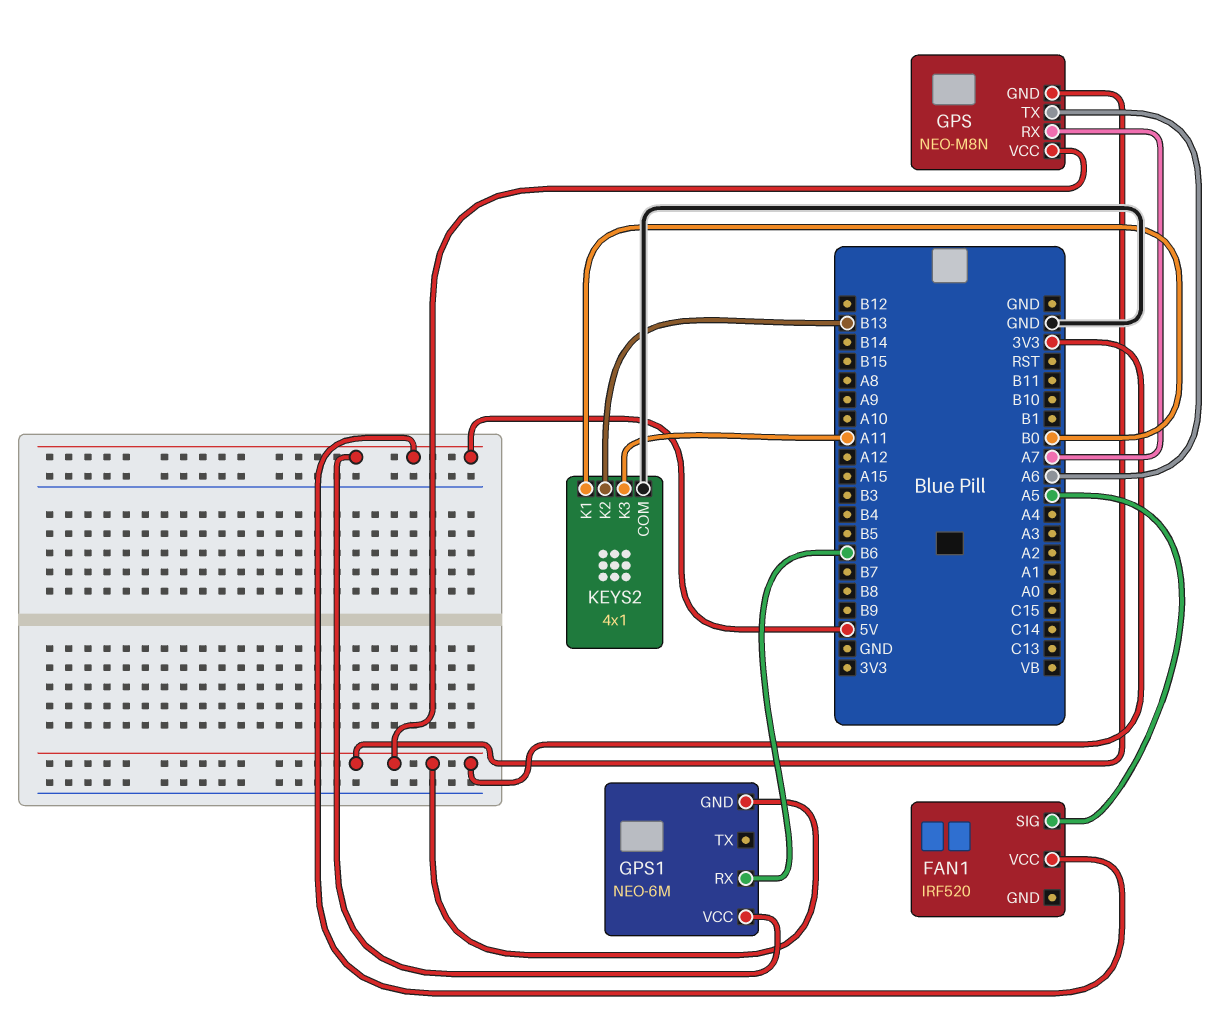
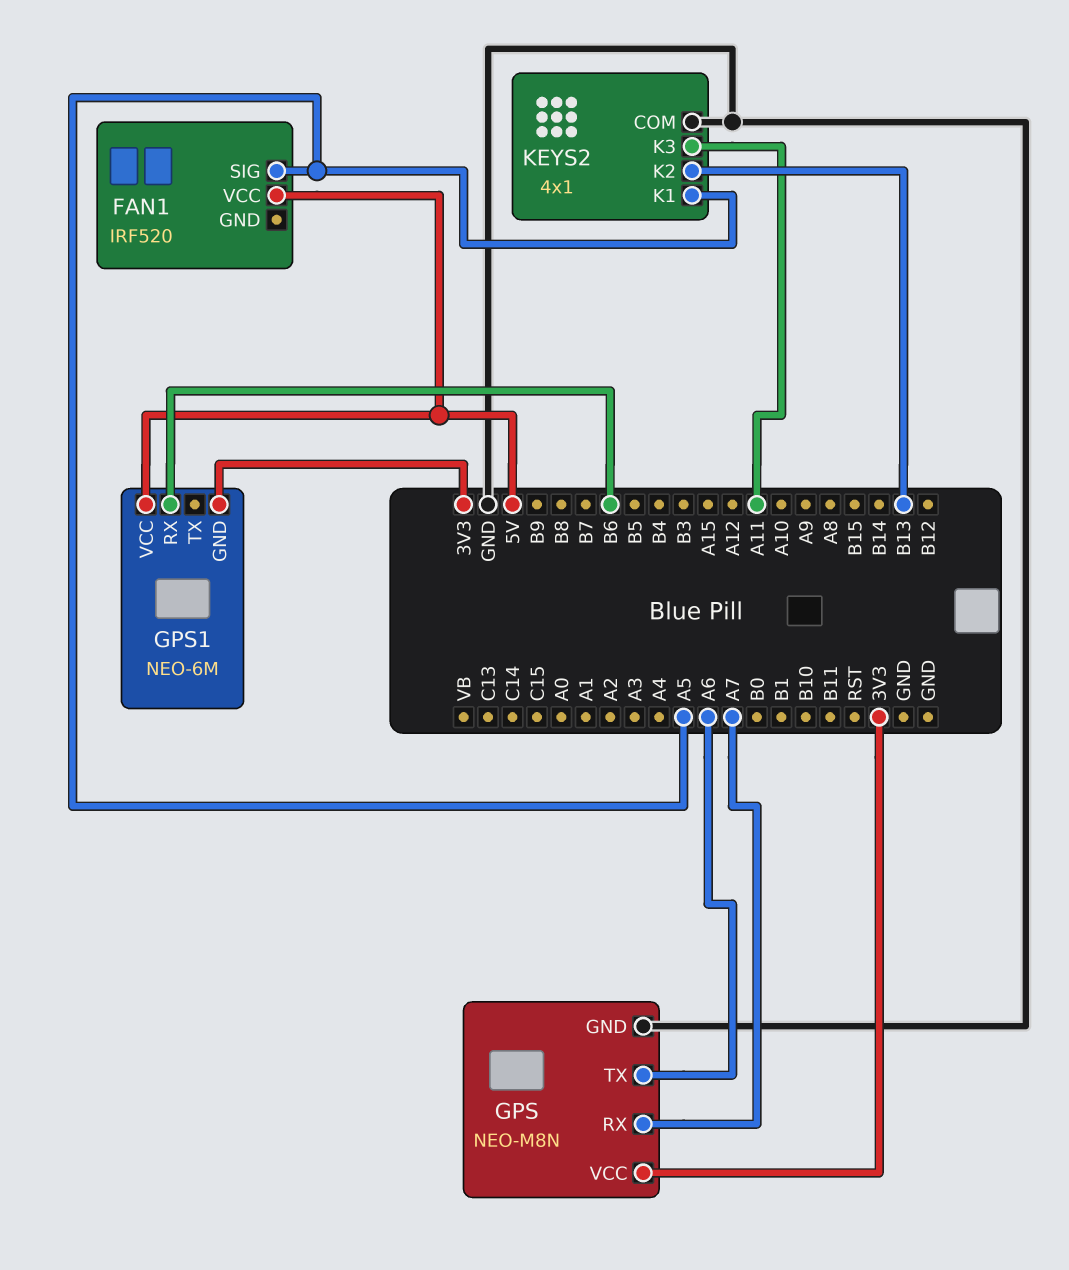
GPS pin GND: 3V3 -> GND
KEYS2 pin K1: B0 -> A5

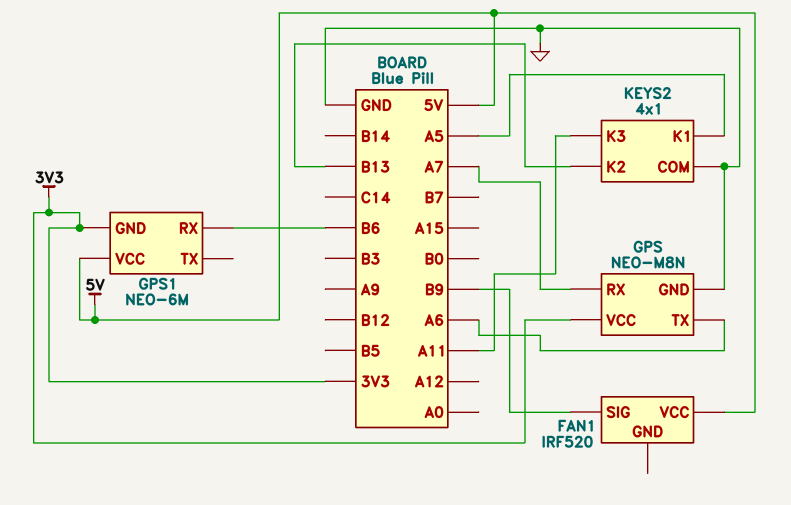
FAN1 pin SIG: A5 -> B9

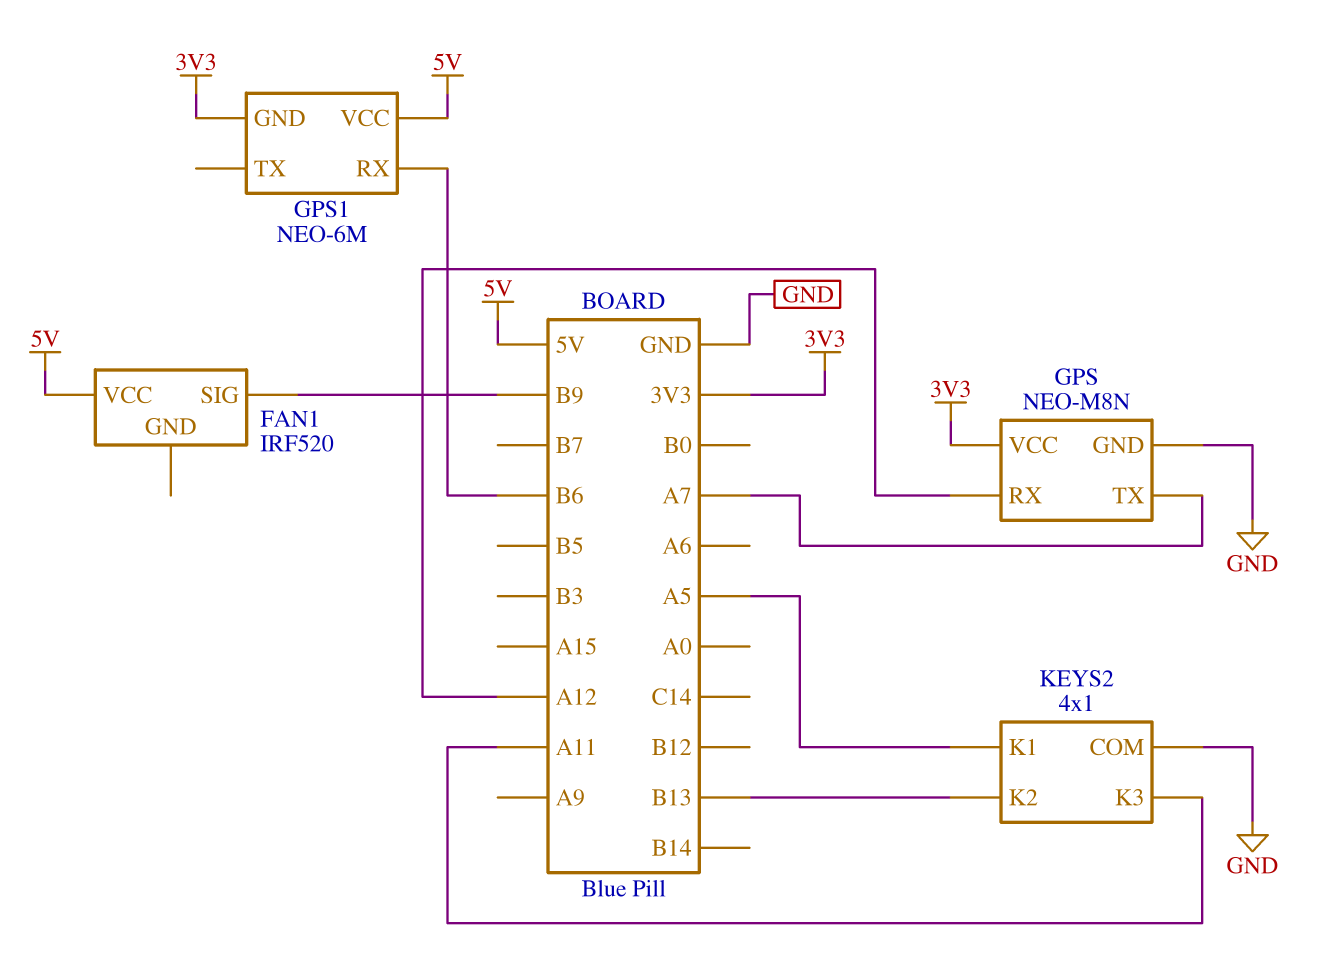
GPS pin RX: A7 -> A12
GPS pin TX: A6 -> A7

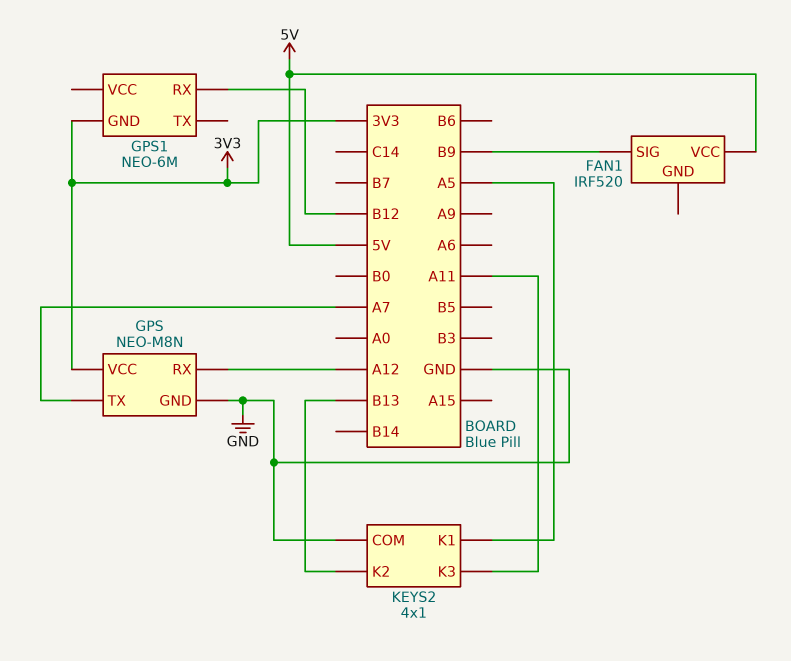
GPS1 pin RX: B6 -> B12
GPS1 pin VCC: 5V -> none

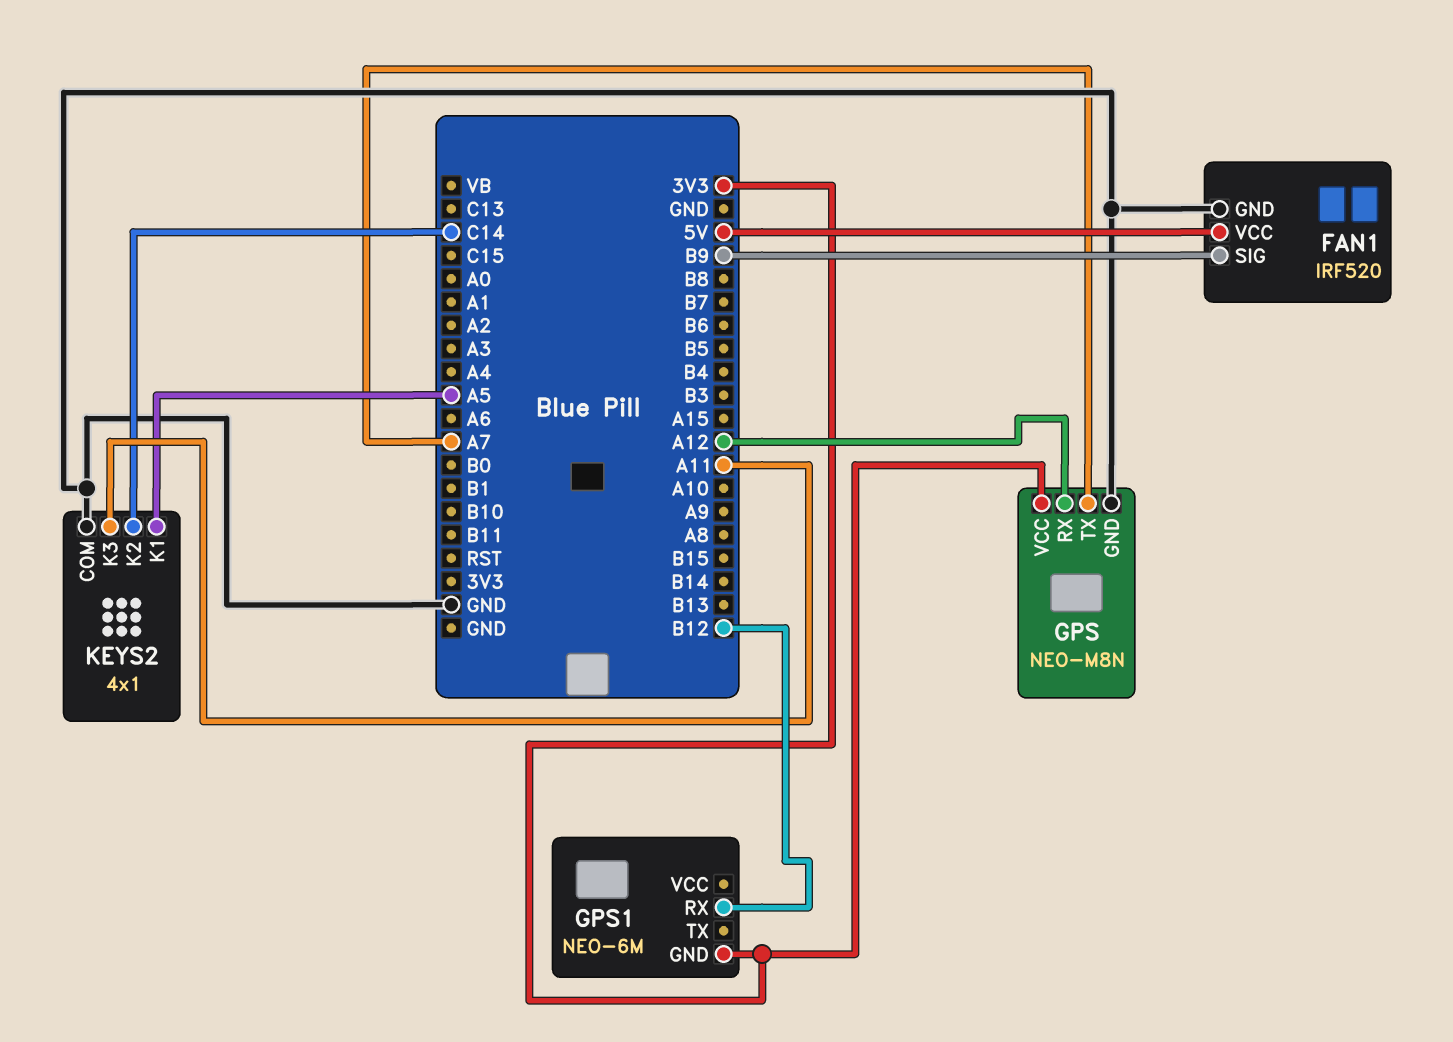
FAN1 pin GND: none -> GND
KEYS2 pin K2: B13 -> C14

